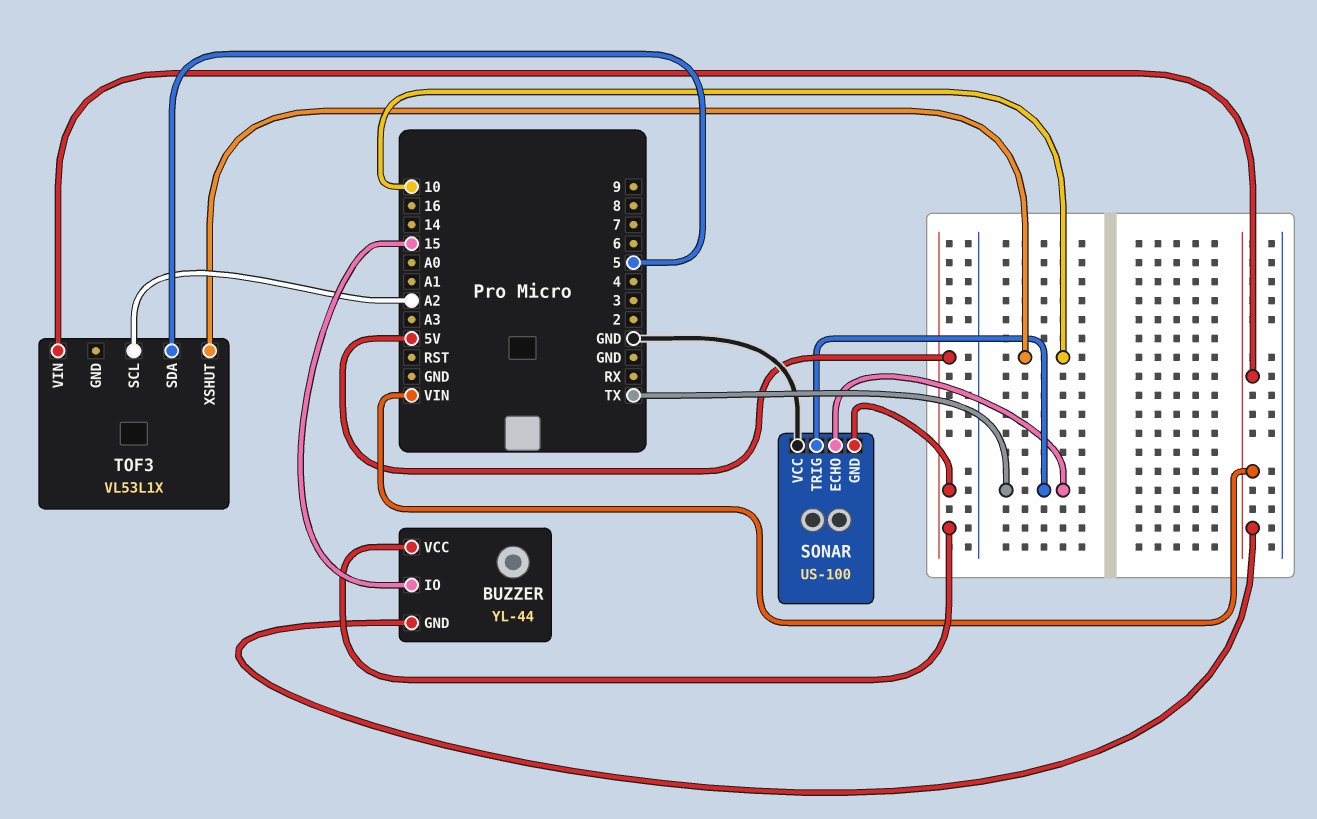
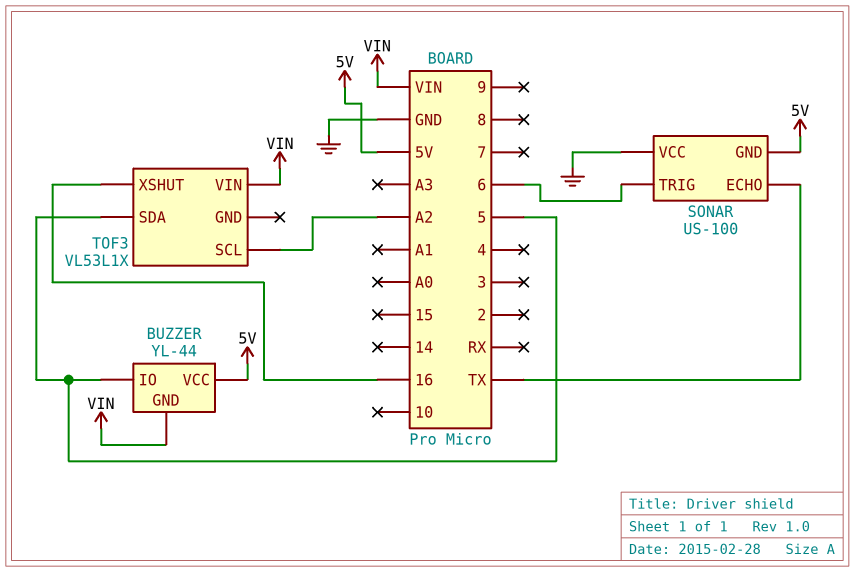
BUZZER pin IO: 15 -> 5
SONAR pin TRIG: TX -> 6
TOF3 pin XSHUT: 10 -> 16

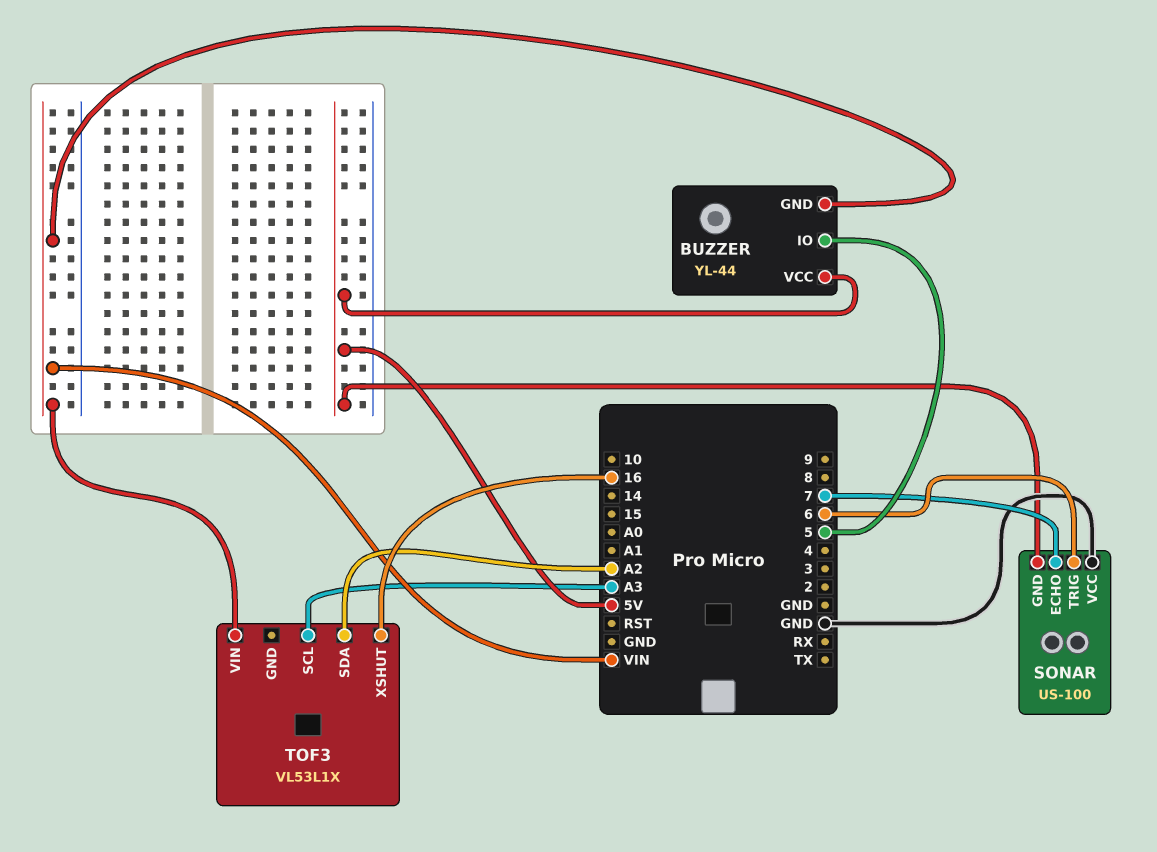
SONAR pin ECHO: TX -> 7
TOF3 pin SCL: A2 -> A3
TOF3 pin SDA: 5 -> A2

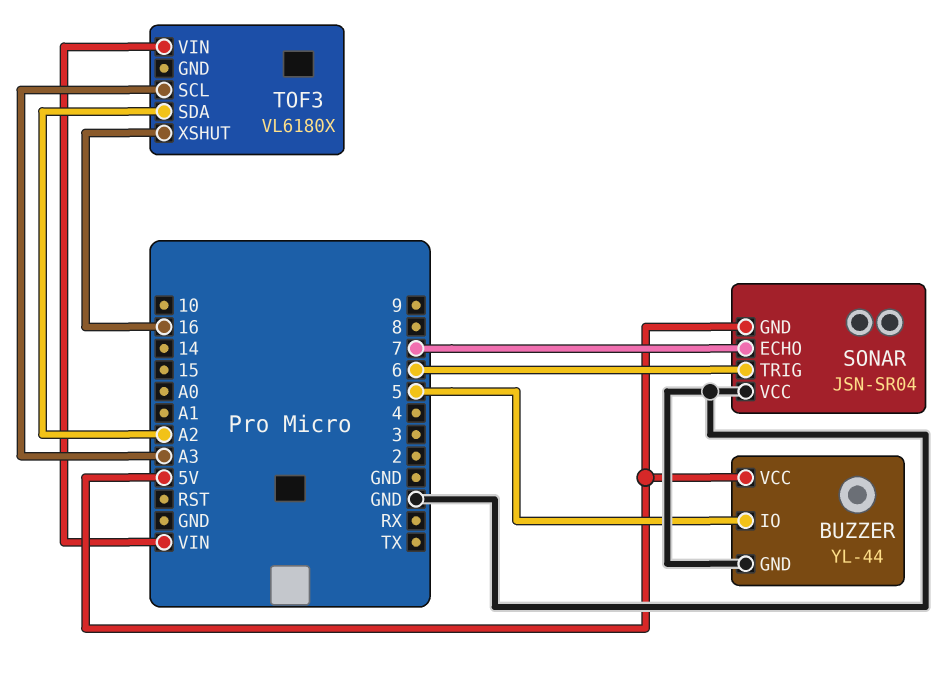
BUZZER pin GND: VIN -> GND
SONAR: US-100 -> JSN-SR04
TOF3: VL53L1X -> VL6180X

